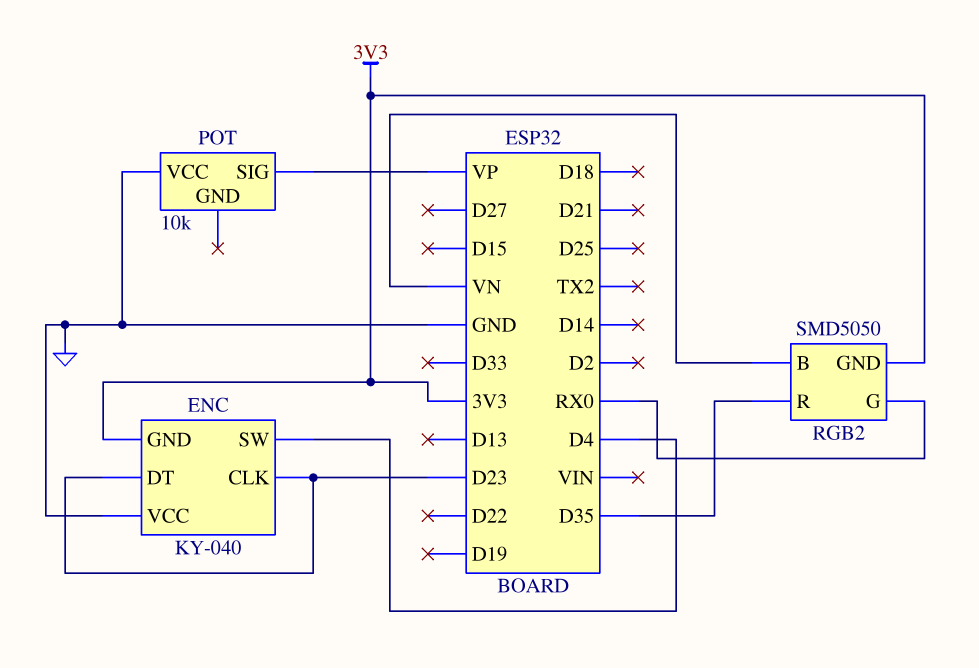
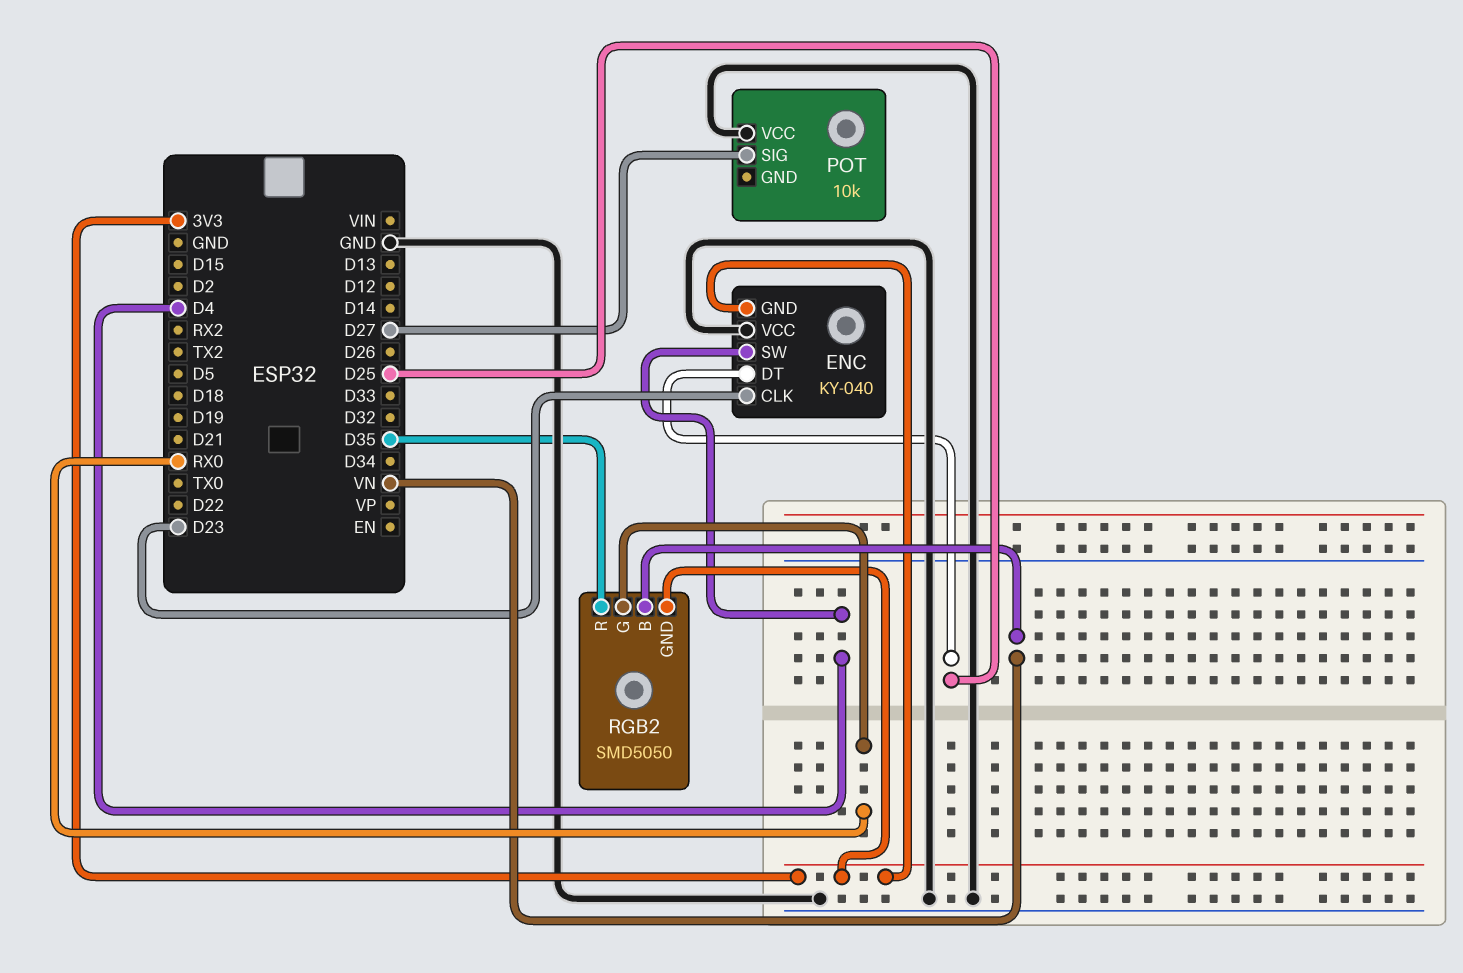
ENC pin DT: D23 -> D25
POT pin SIG: VP -> D27

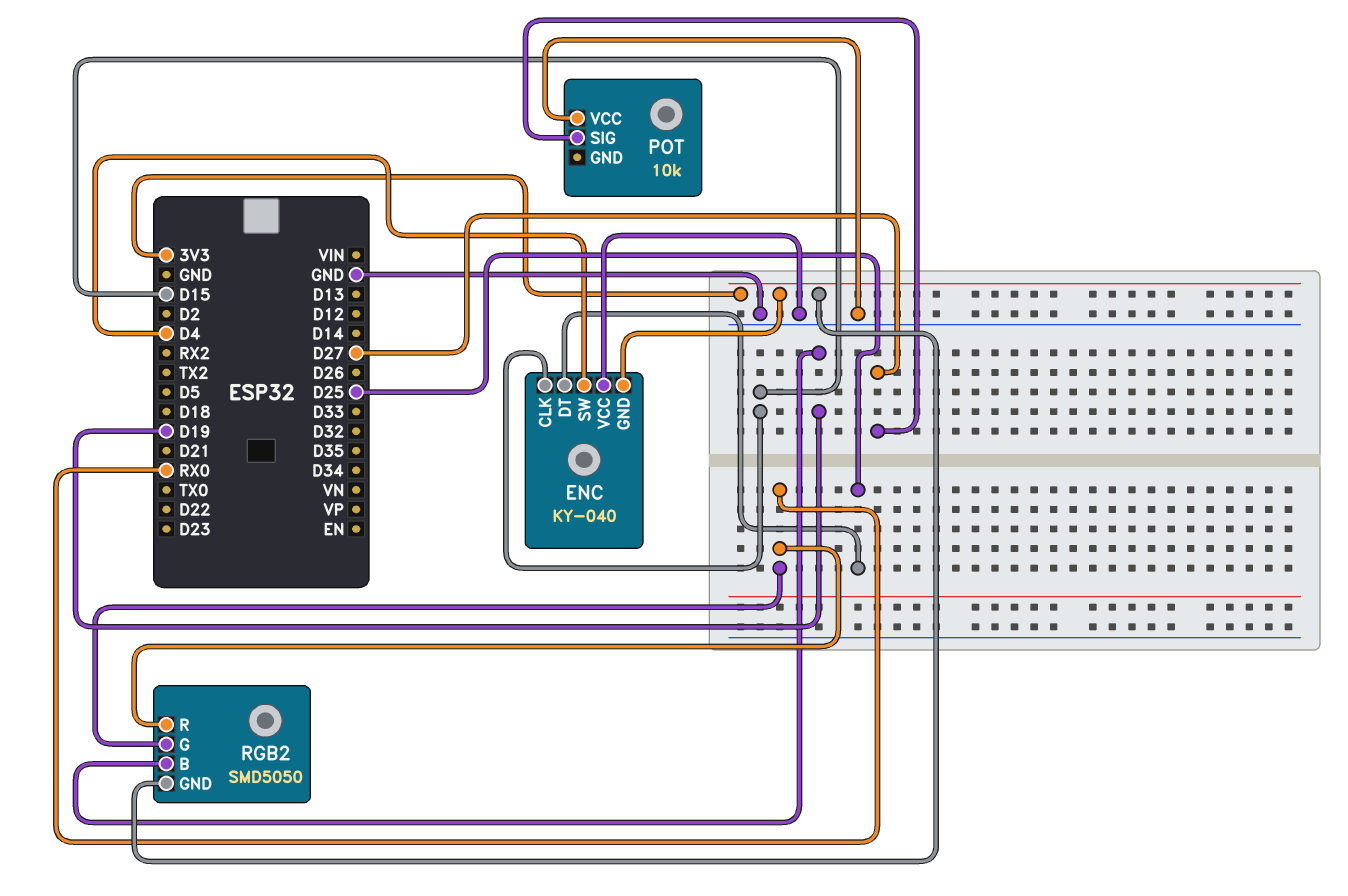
ENC pin CLK: D23 -> D15
RGB2 pin B: VN -> D19
RGB2 pin R: D35 -> RX0

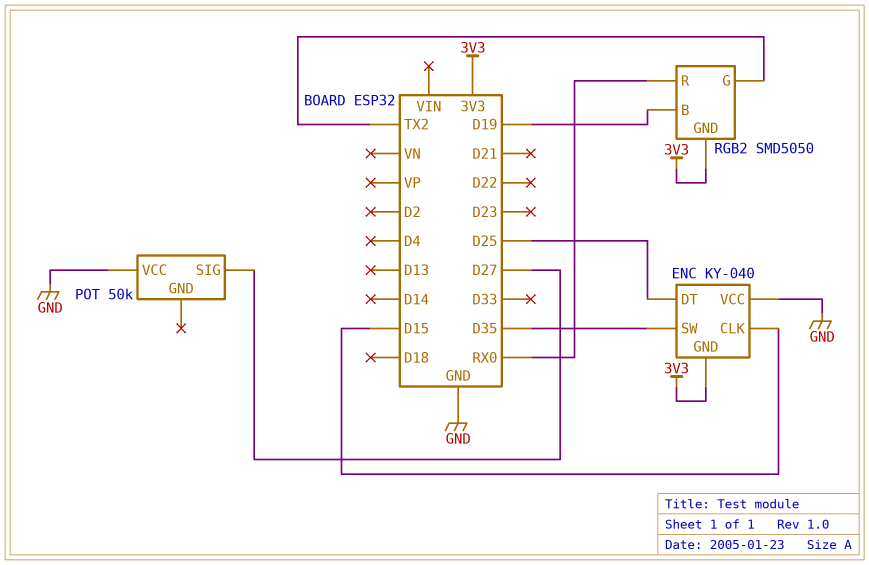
ENC pin SW: D4 -> D35
POT: 10k -> 50k
RGB2 pin G: RX0 -> TX2

